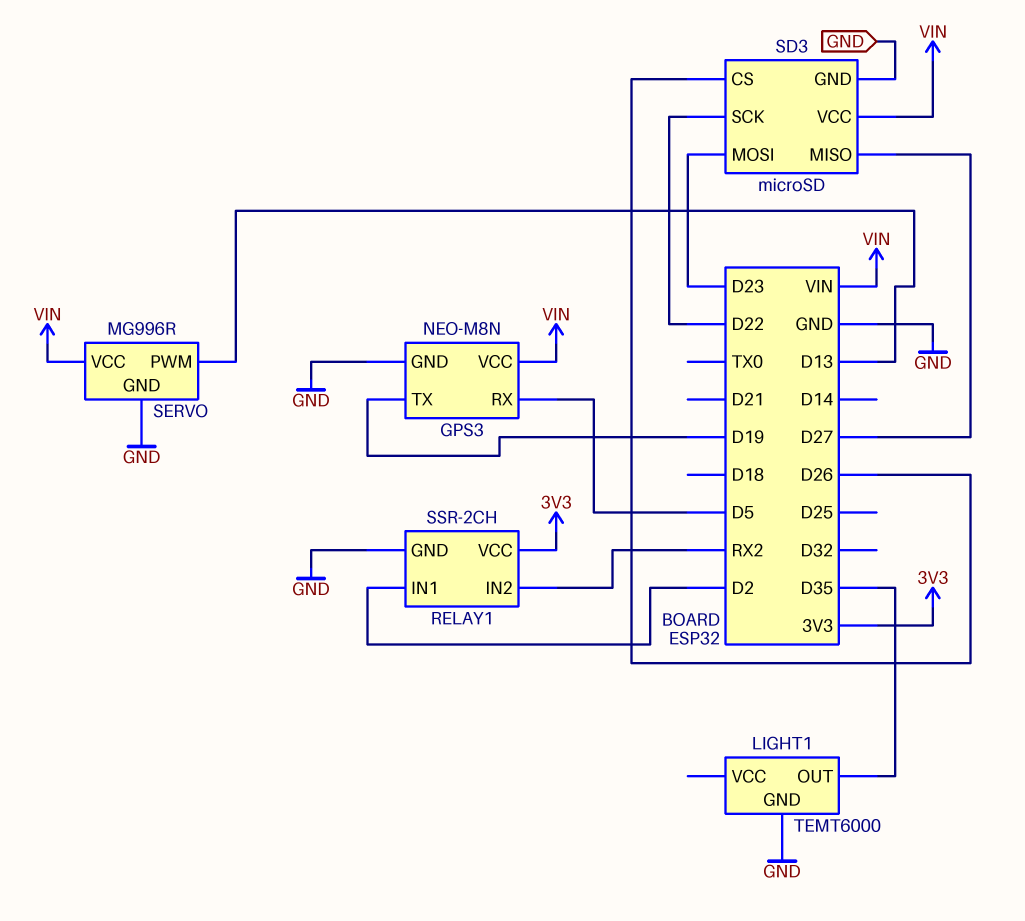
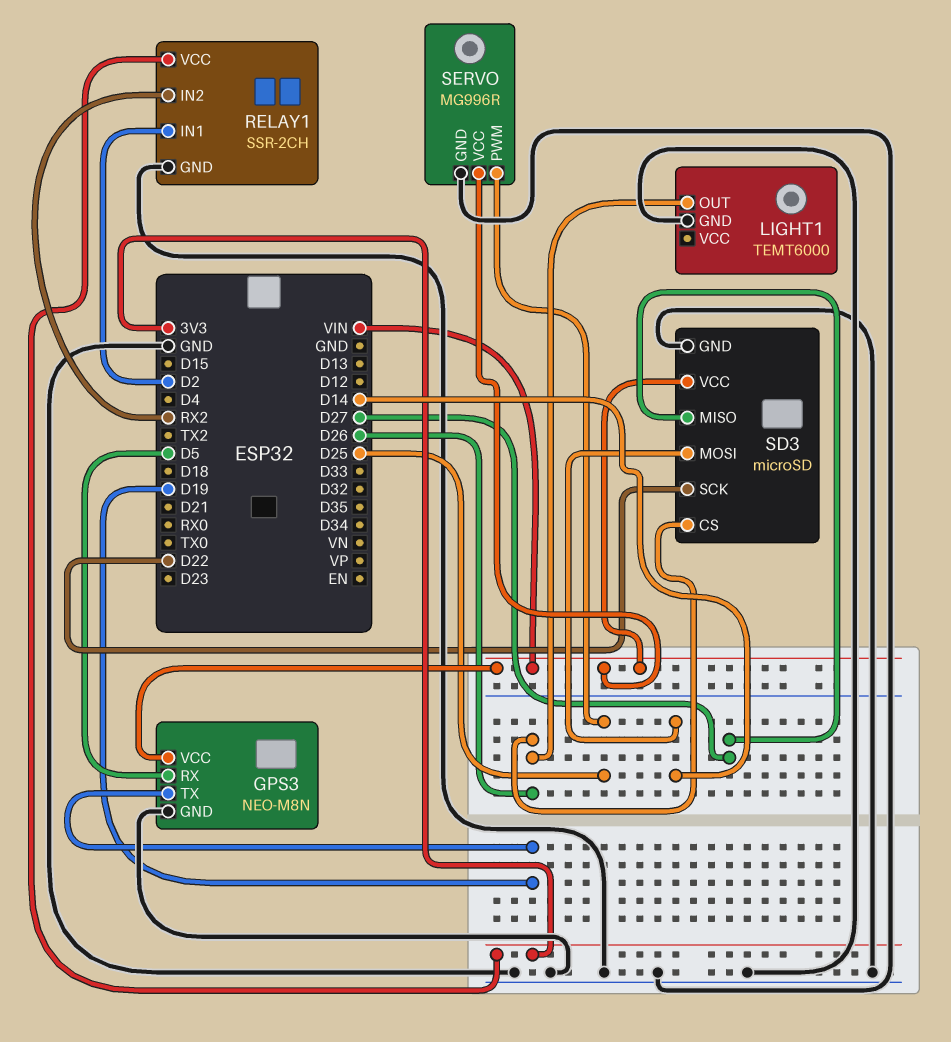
LIGHT1 pin OUT: D35 -> D26
SD3 pin MOSI: D23 -> D14
SERVO pin PWM: D13 -> D25

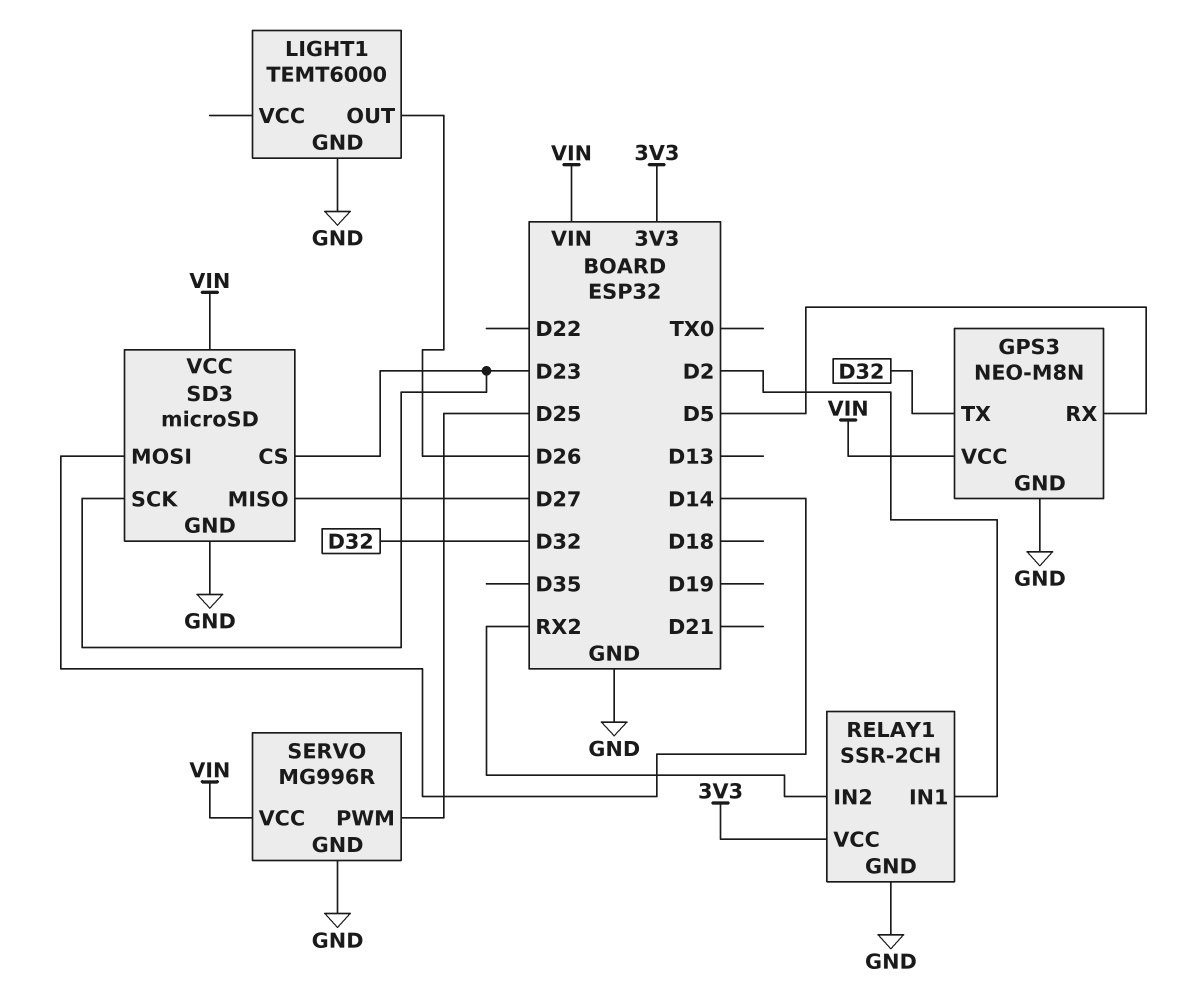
GPS3 pin TX: D19 -> D32
SD3 pin CS: D26 -> D23
SD3 pin SCK: D22 -> D23

